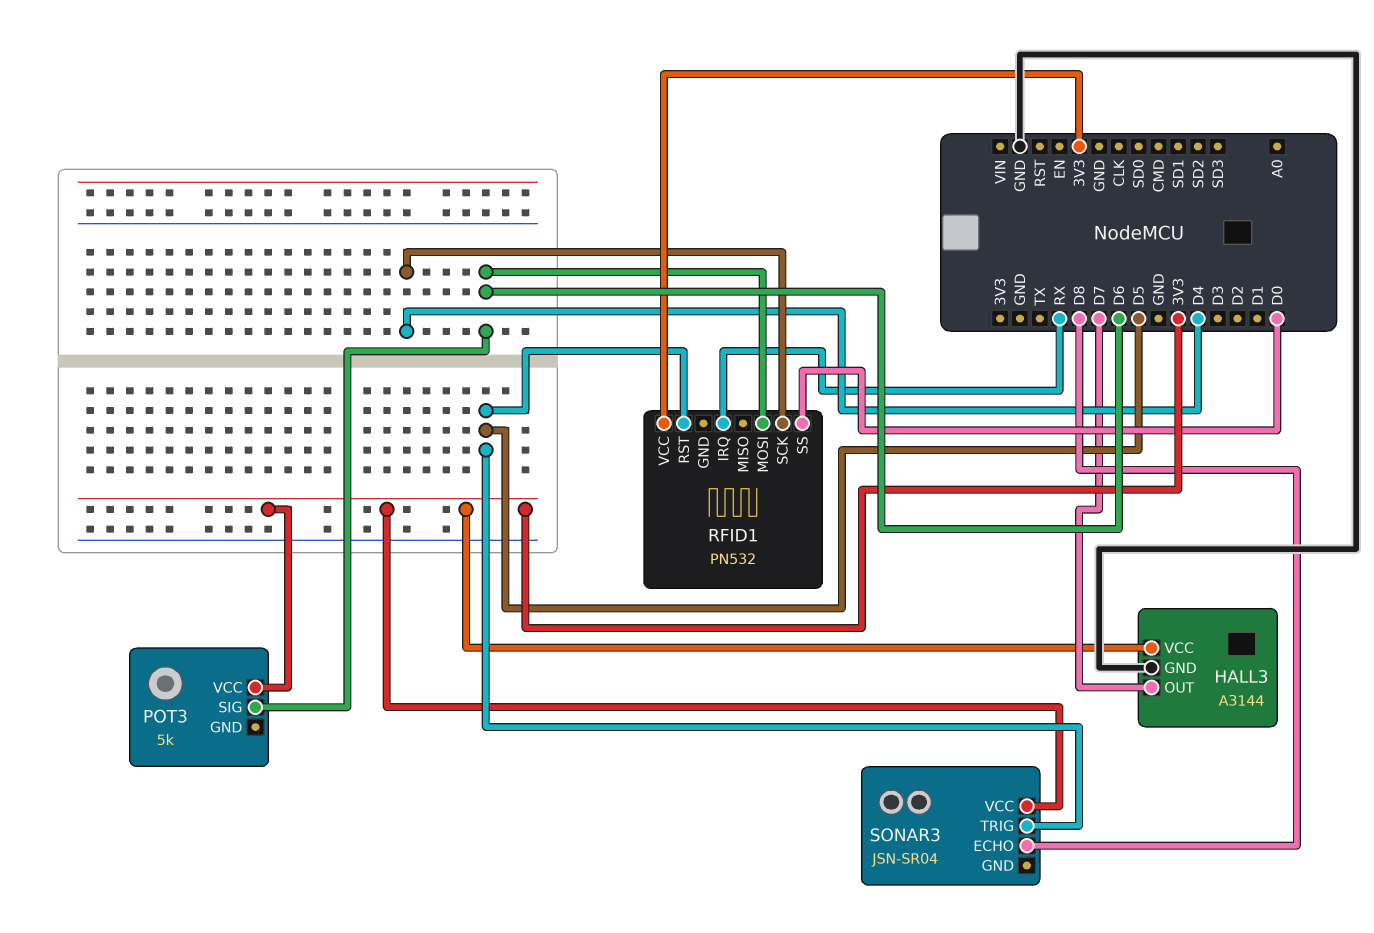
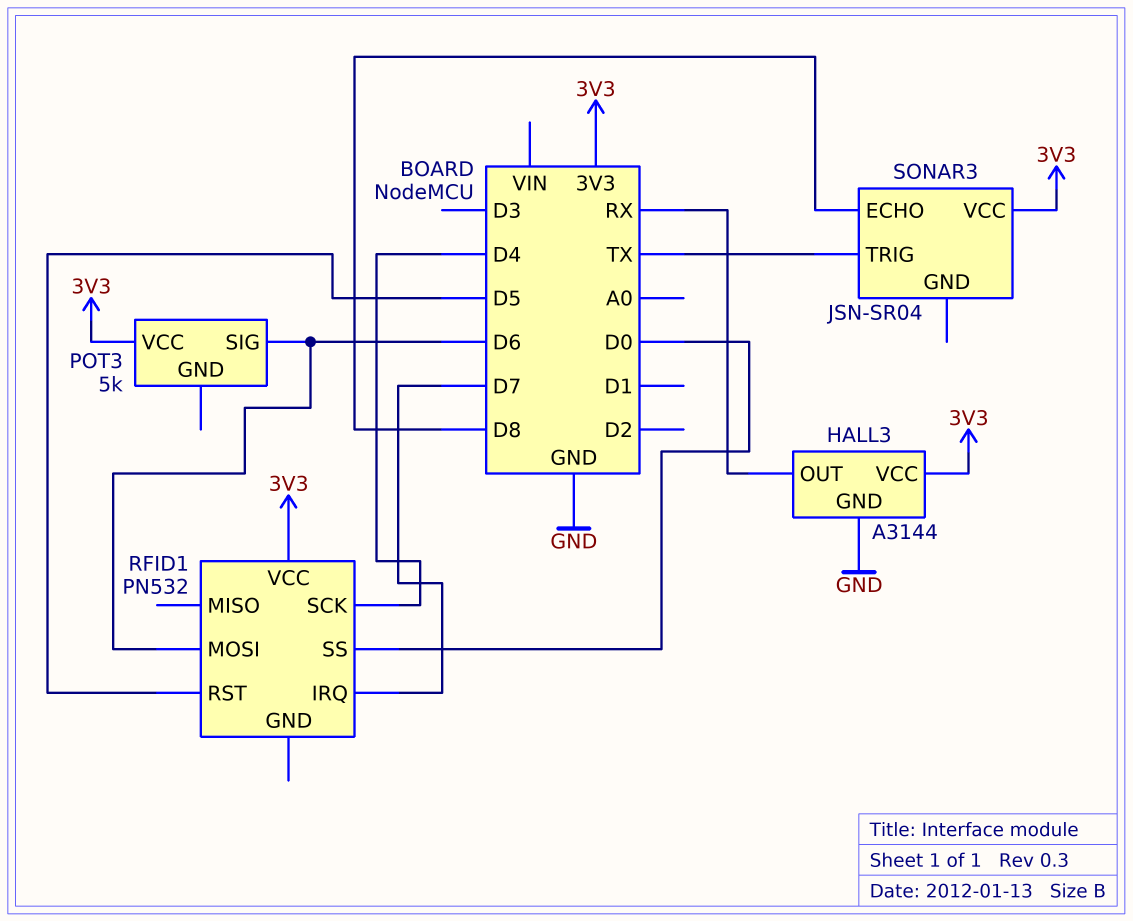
HALL3 pin OUT: D7 -> RX
RFID1 pin IRQ: RX -> D7
SONAR3 pin TRIG: D5 -> TX

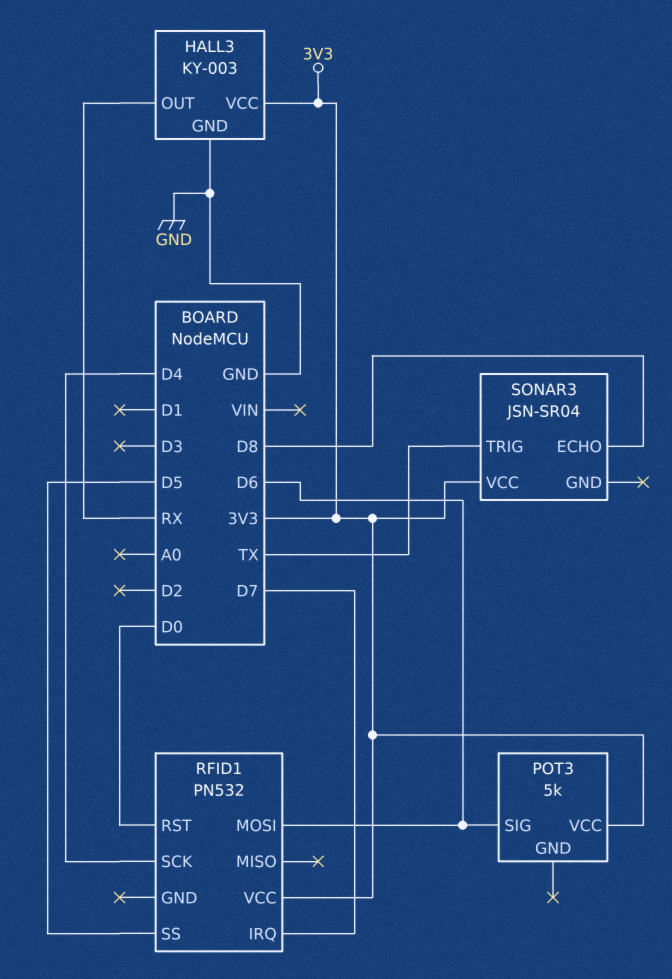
HALL3: A3144 -> KY-003
RFID1 pin RST: D5 -> D0
RFID1 pin SS: D0 -> D5

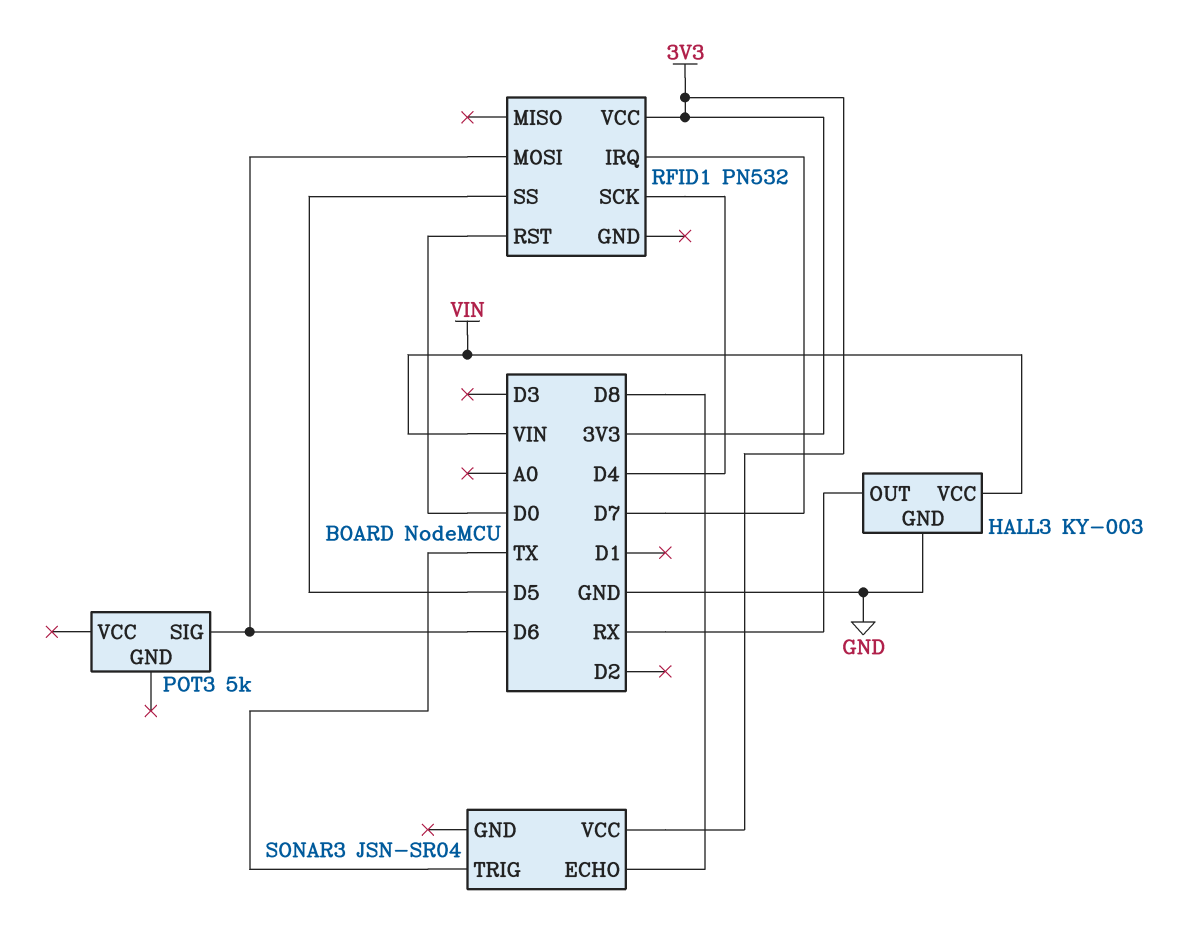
HALL3 pin VCC: 3V3 -> VIN
POT3 pin VCC: 3V3 -> none

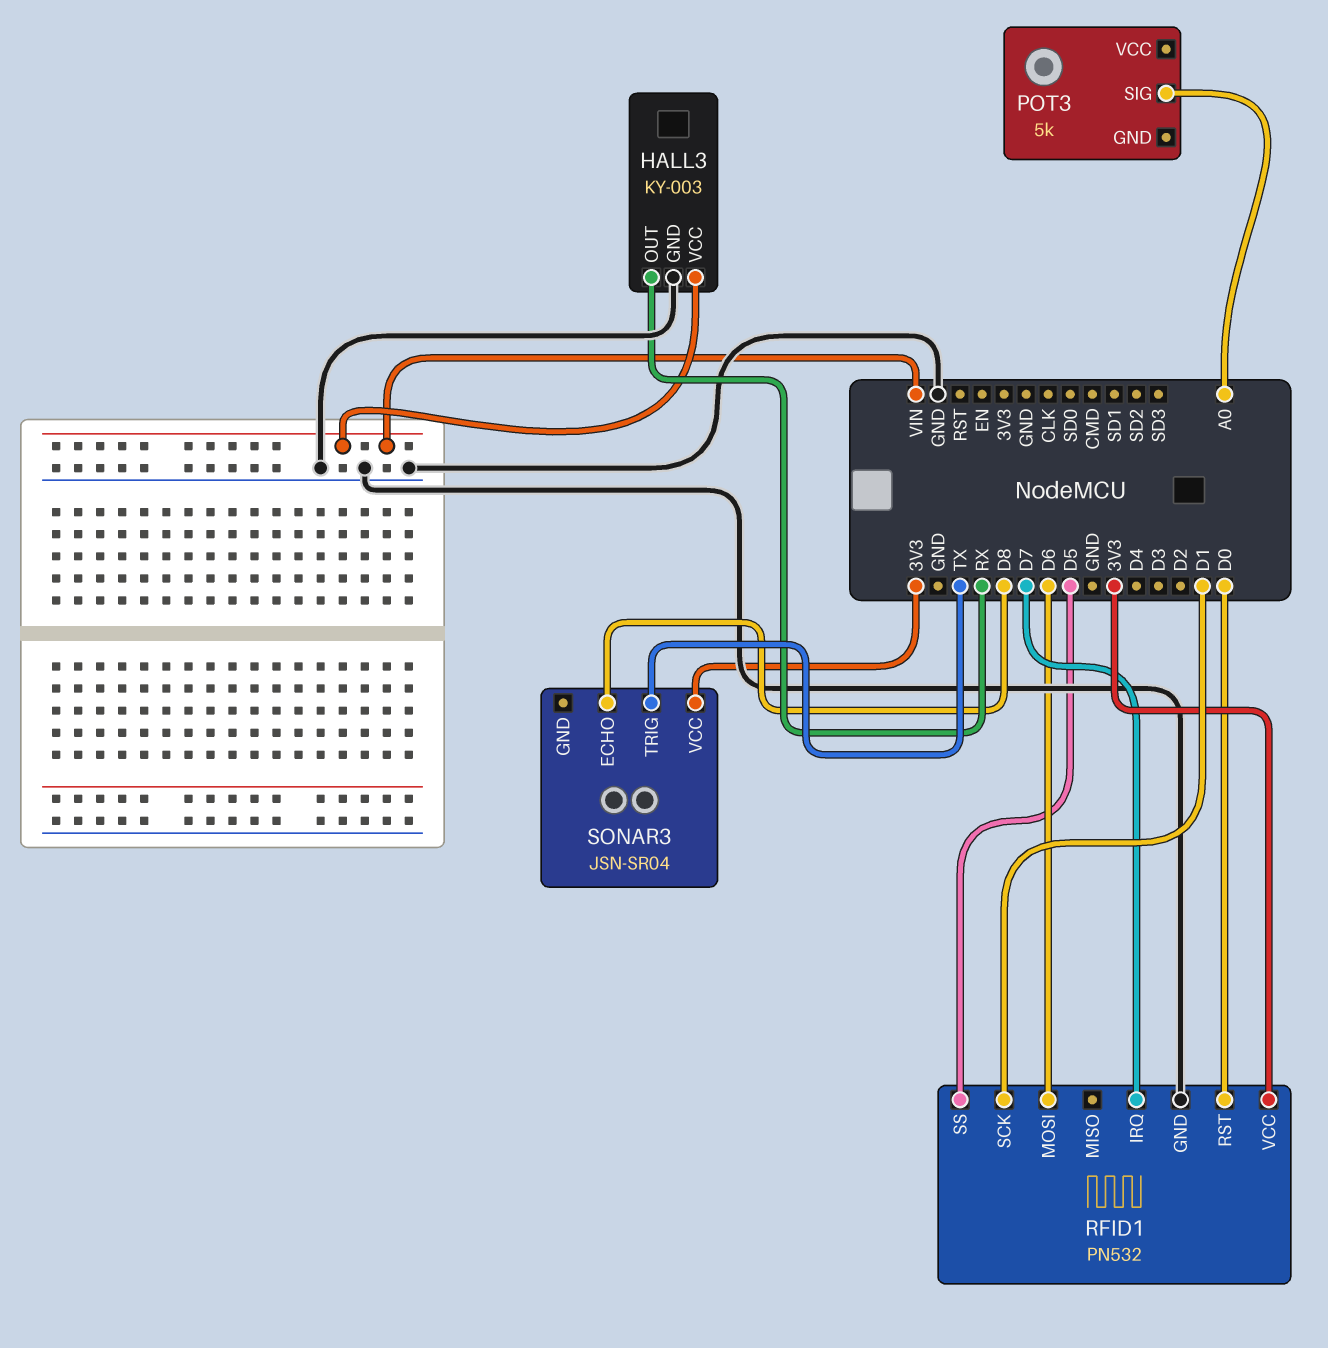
POT3 pin SIG: D6 -> A0
RFID1 pin GND: none -> GND
RFID1 pin SCK: D4 -> D1

